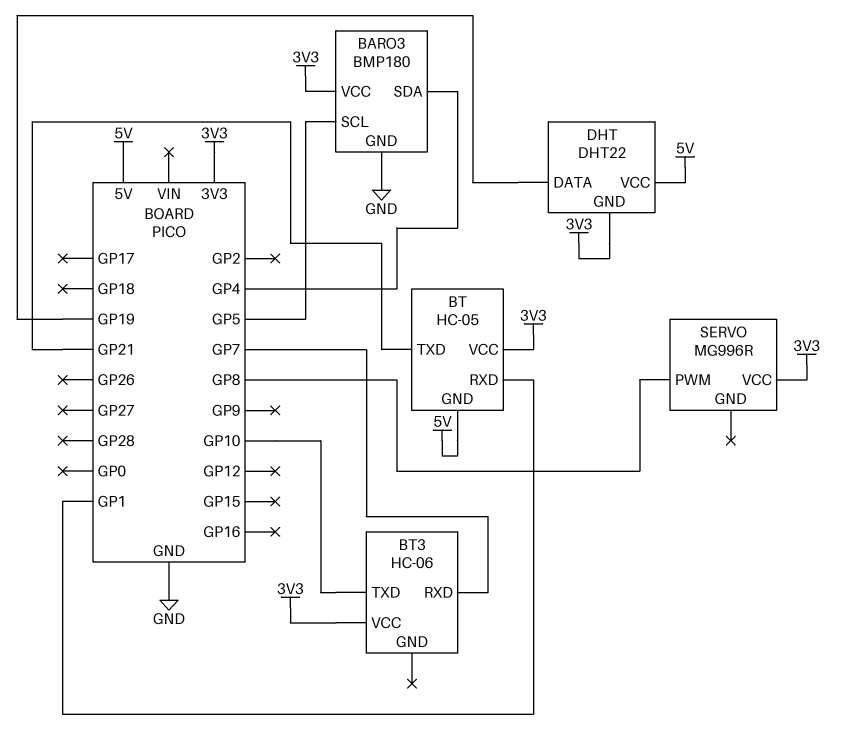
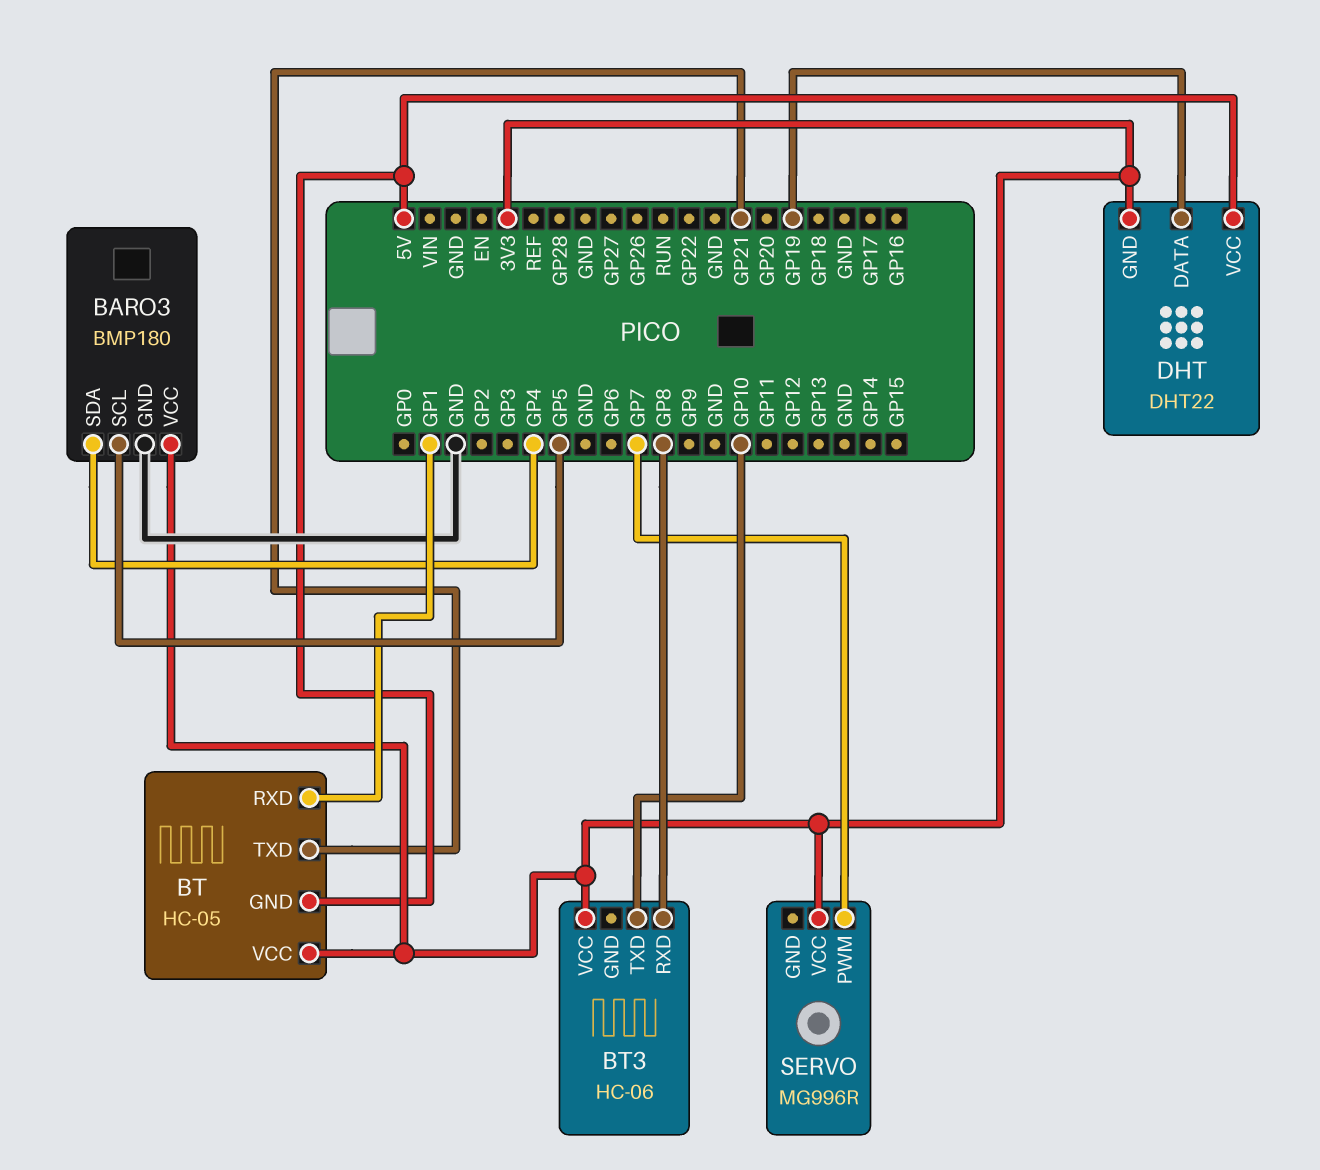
BT3 pin RXD: GP7 -> GP8
SERVO pin PWM: GP8 -> GP7

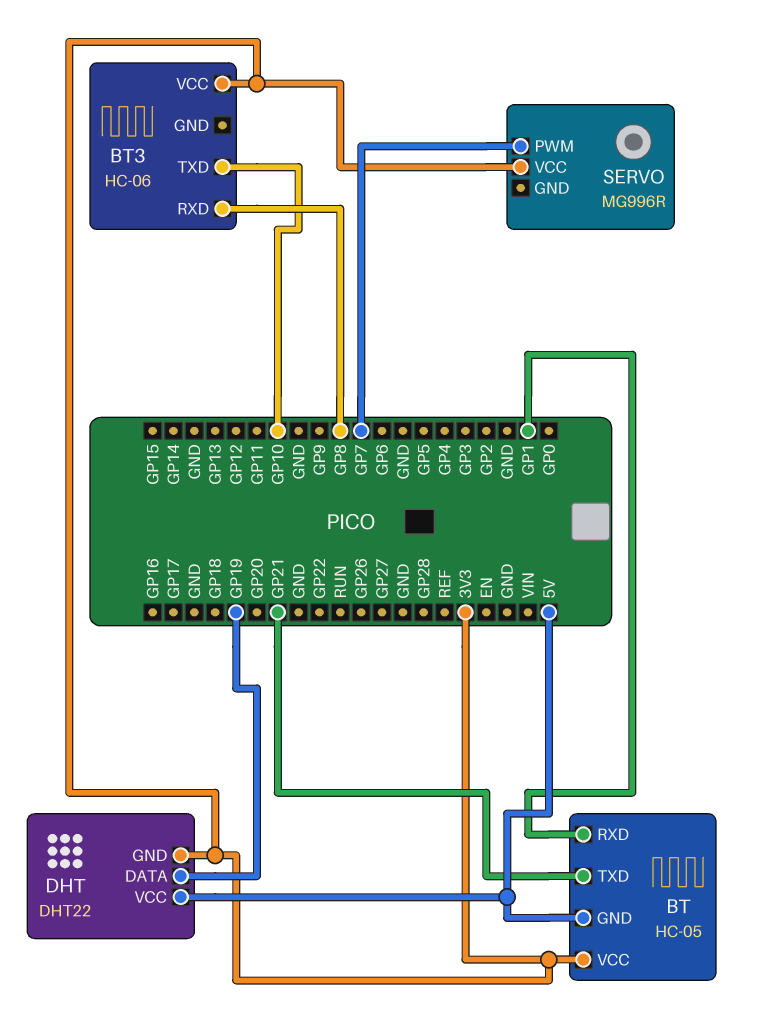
BARO3: BMP180 -> none
BARO3 pin GND: GND -> none
BARO3 pin SCL: GP5 -> none
BARO3 pin SDA: GP4 -> none
BARO3 pin VCC: 3V3 -> none

